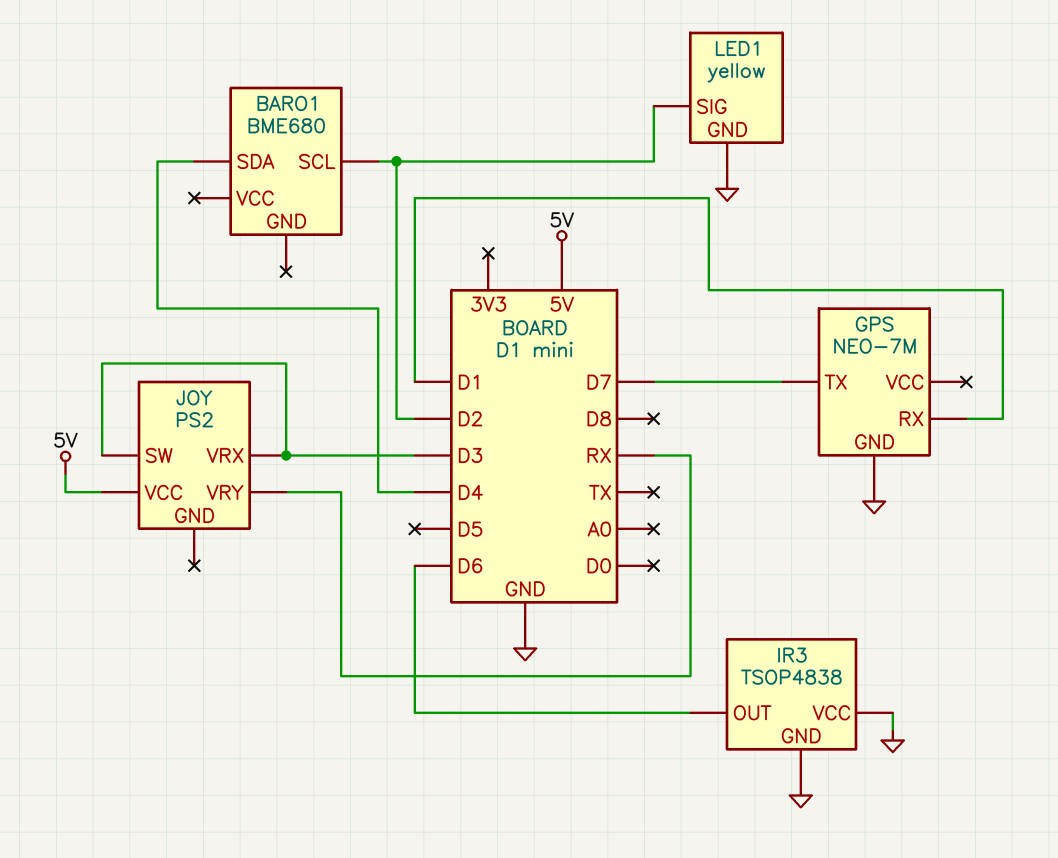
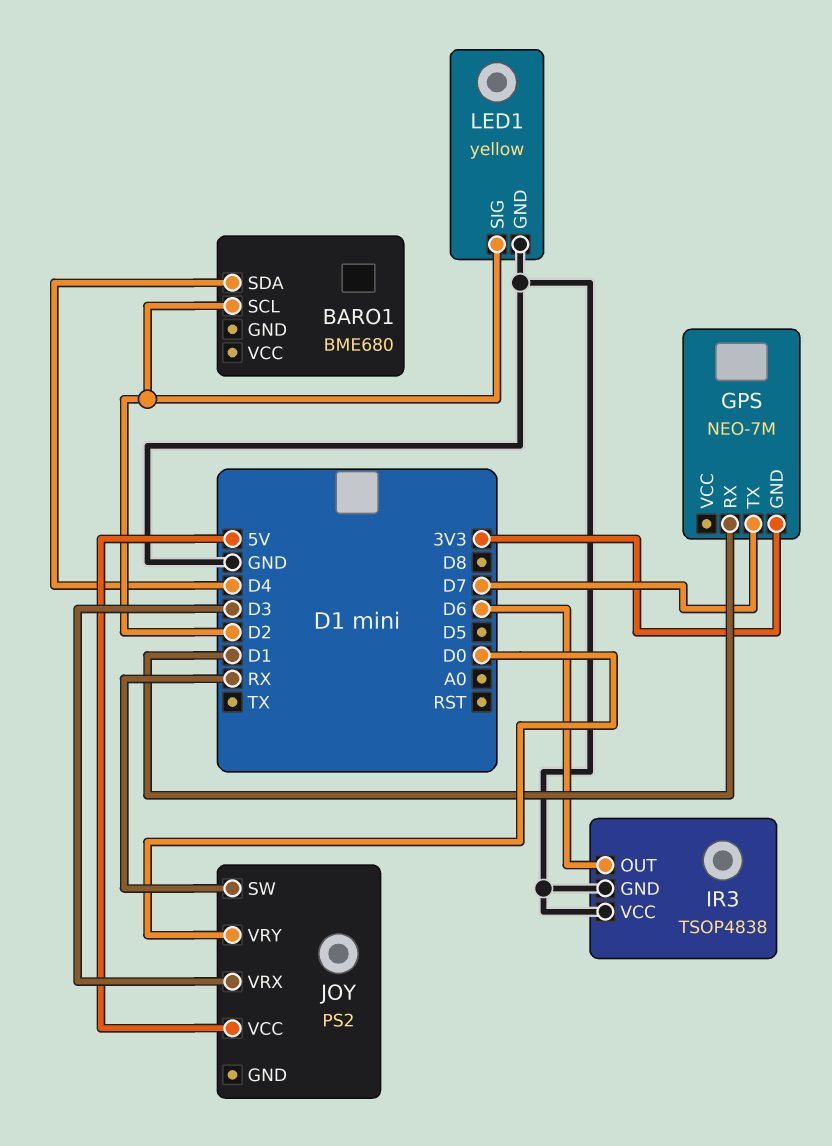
GPS pin GND: GND -> 3V3
JOY pin SW: D3 -> RX
JOY pin VRY: RX -> D0

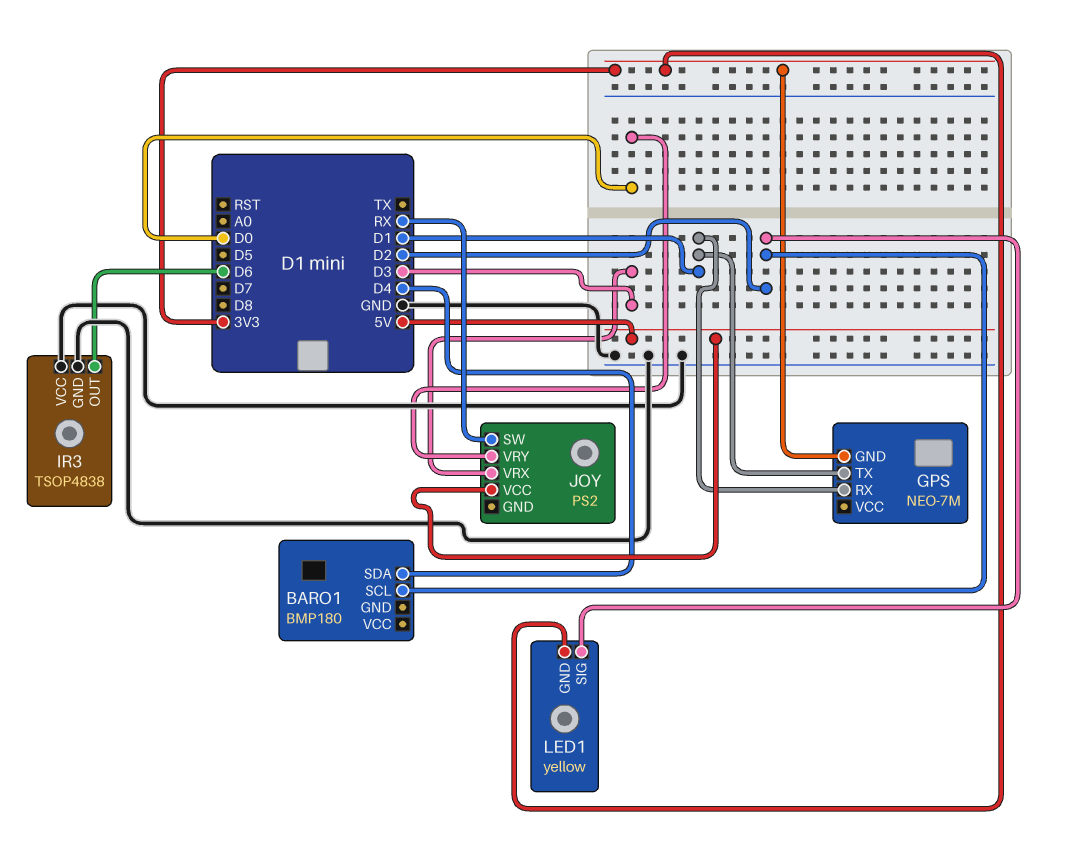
BARO1: BME680 -> BMP180
GPS pin TX: D7 -> D1
LED1 pin GND: GND -> 3V3

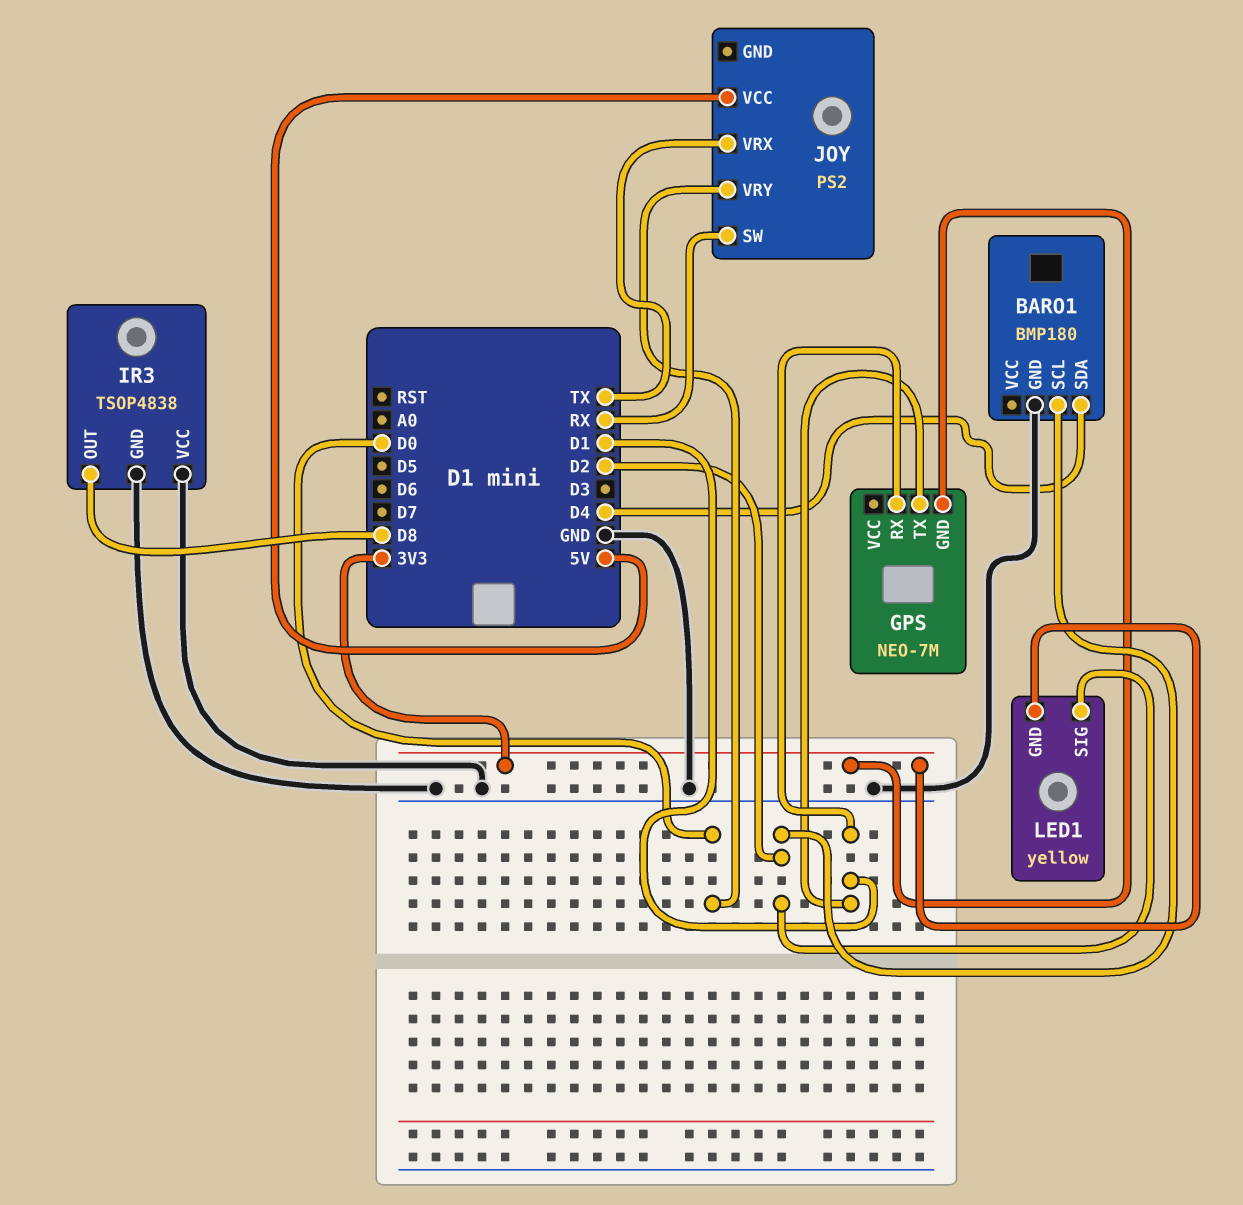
BARO1 pin GND: none -> GND
IR3 pin OUT: D6 -> D8
JOY pin VRX: D3 -> TX

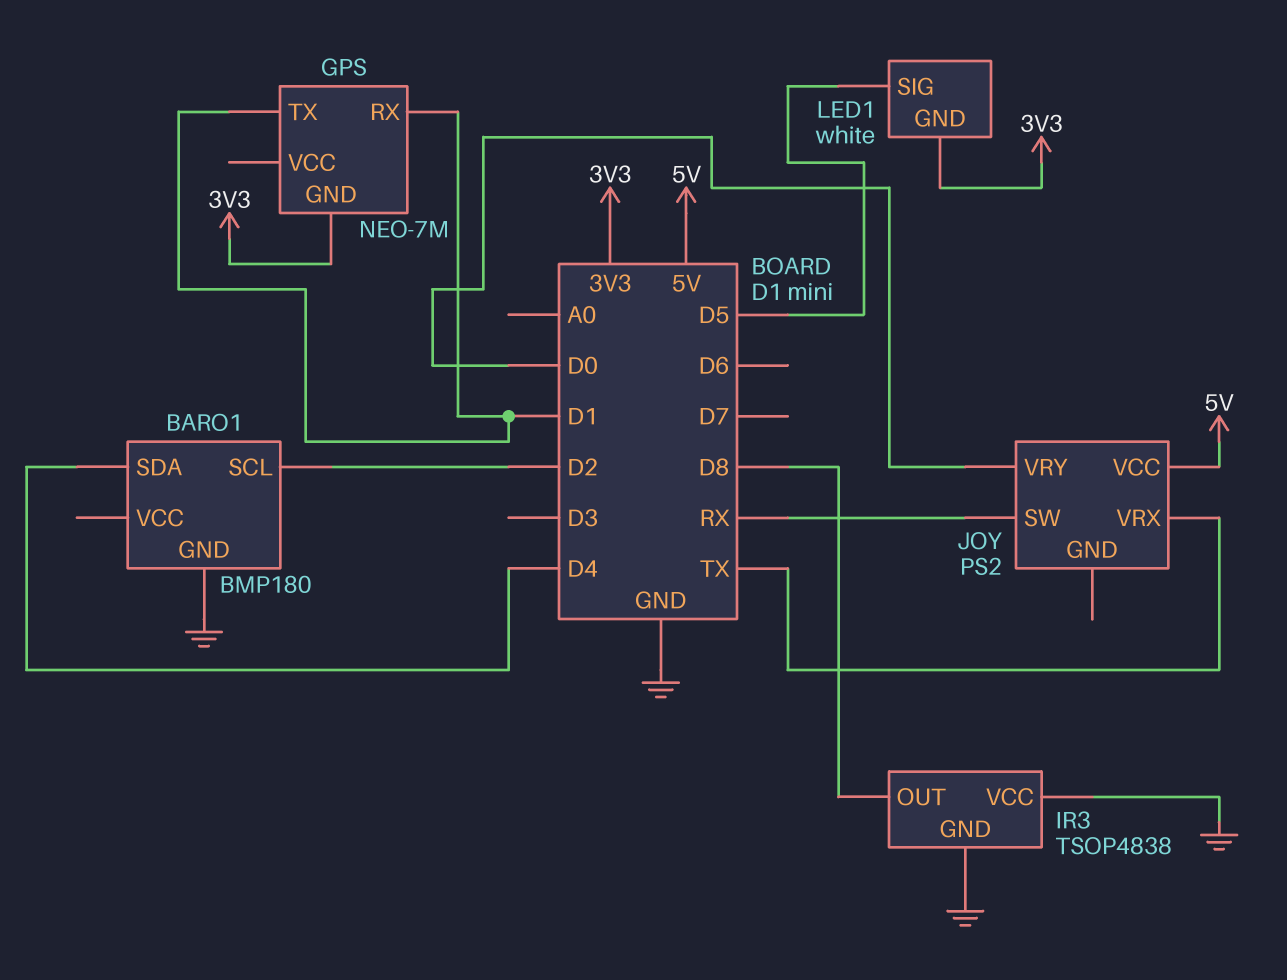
LED1: yellow -> white
LED1 pin SIG: D2 -> D5

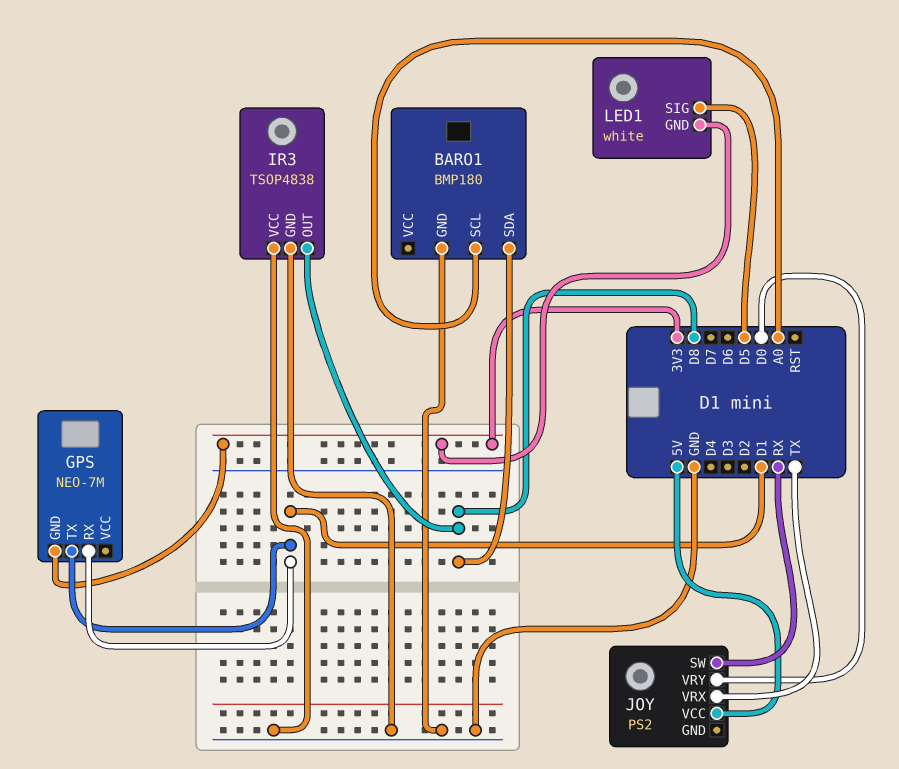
BARO1 pin SCL: D2 -> A0
BARO1 pin SDA: D4 -> D8

